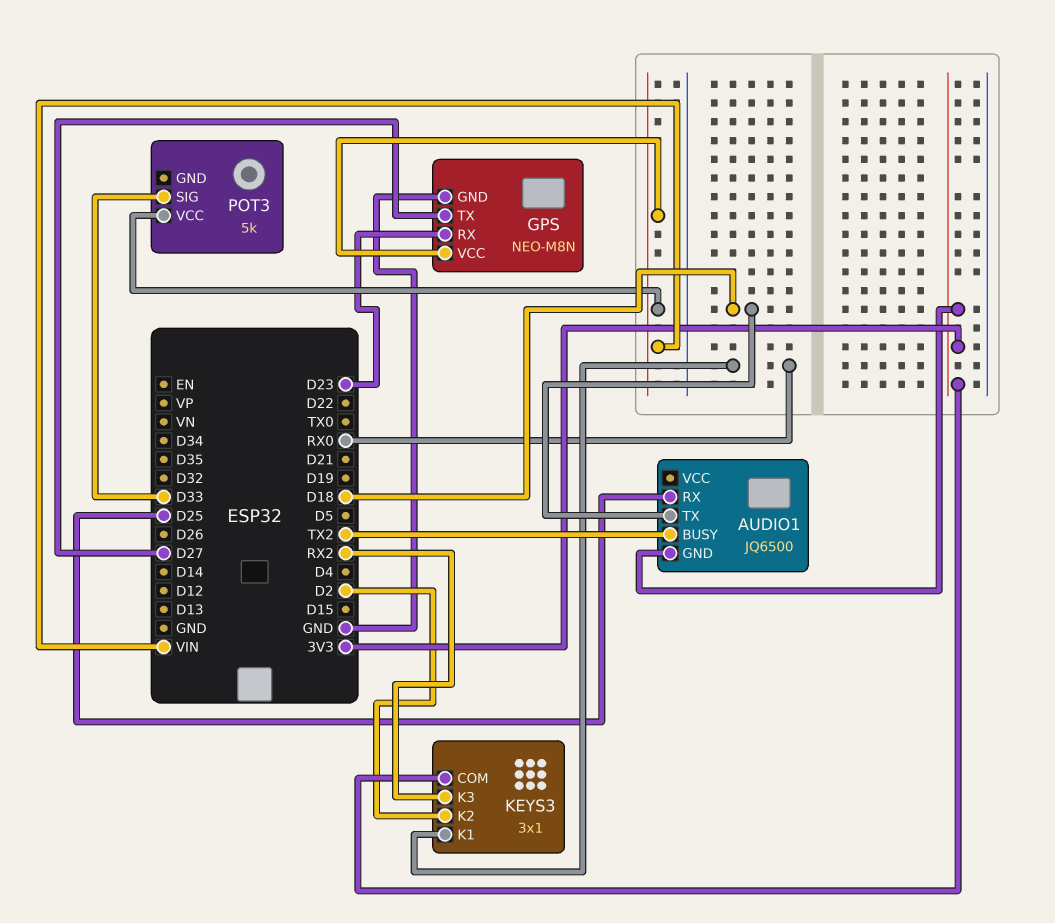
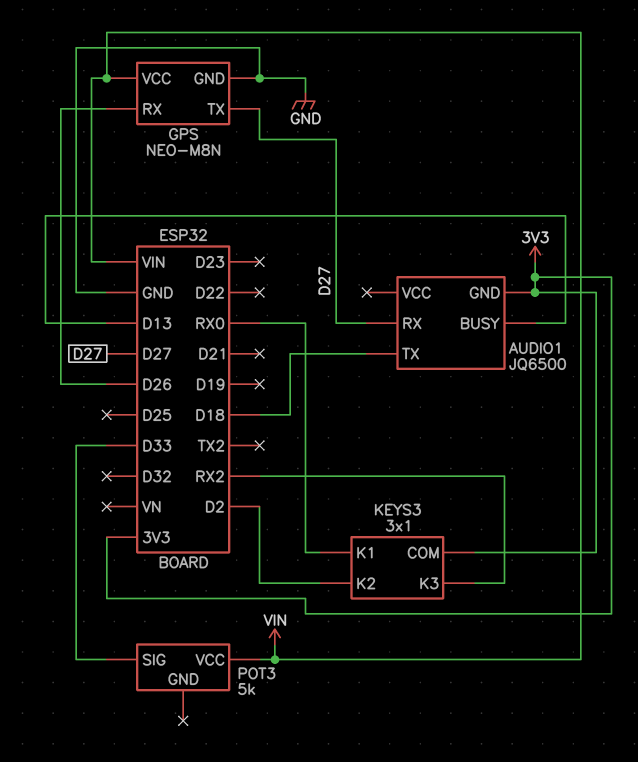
AUDIO1 pin BUSY: TX2 -> D13
AUDIO1 pin RX: D25 -> D27
GPS pin RX: D23 -> D26

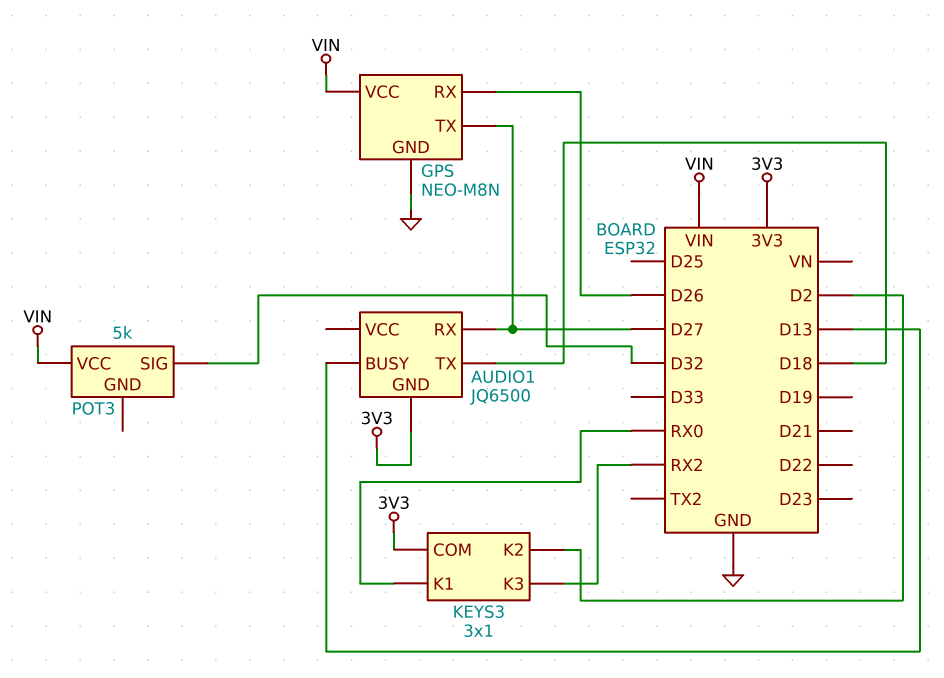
POT3 pin SIG: D33 -> D32

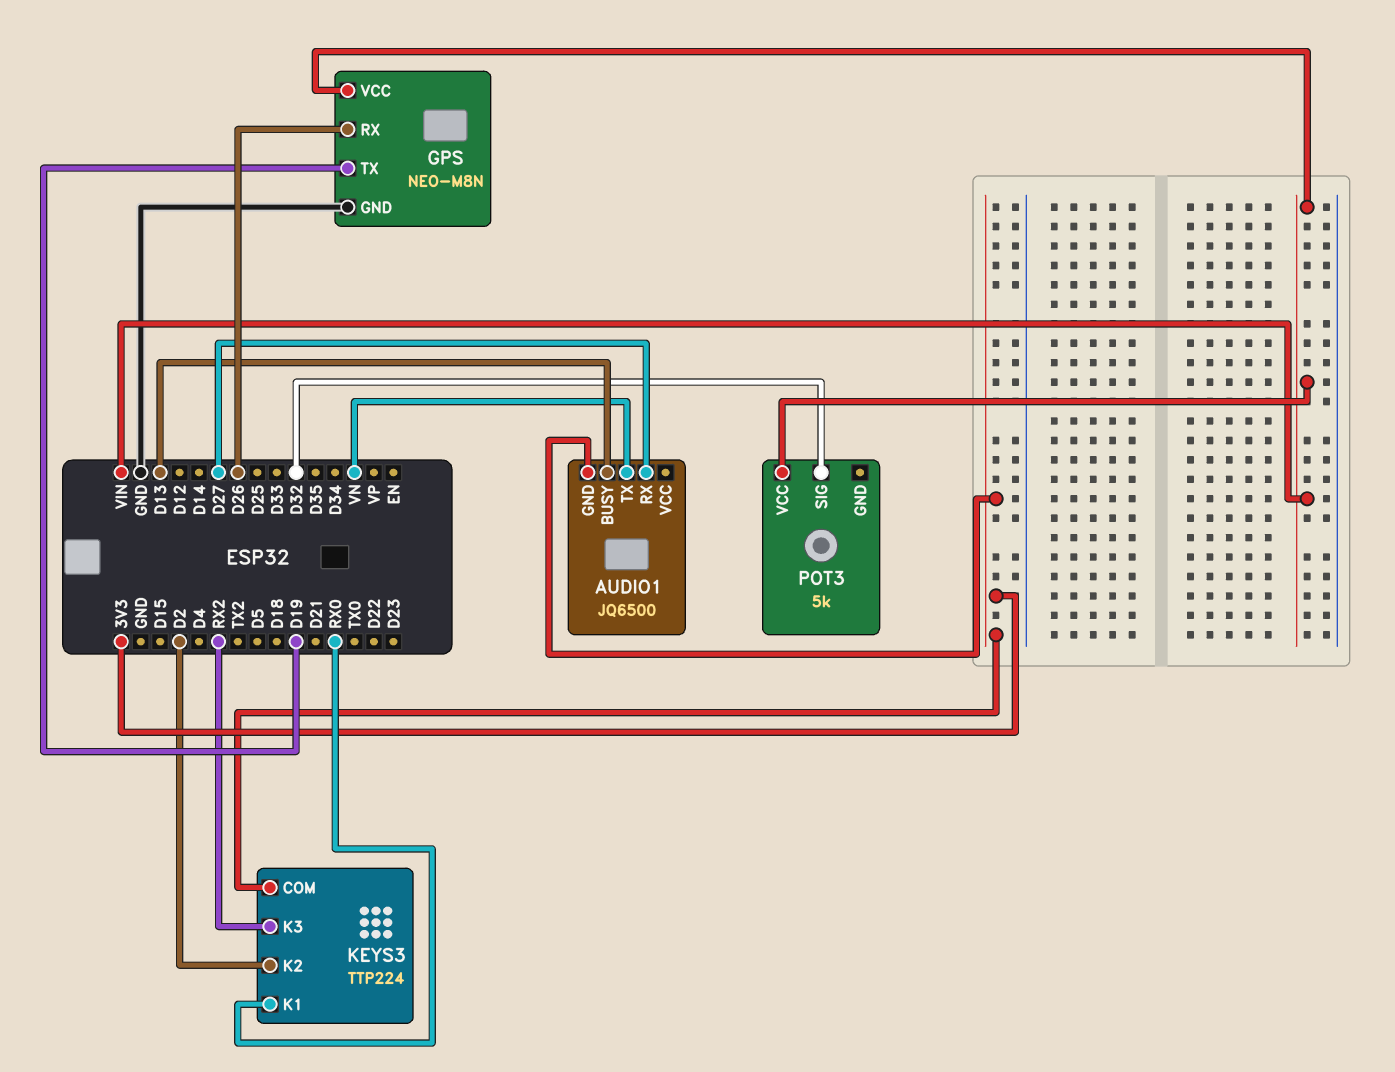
AUDIO1 pin TX: D18 -> VN
GPS pin TX: D27 -> D19
KEYS3: 3x1 -> TTP224

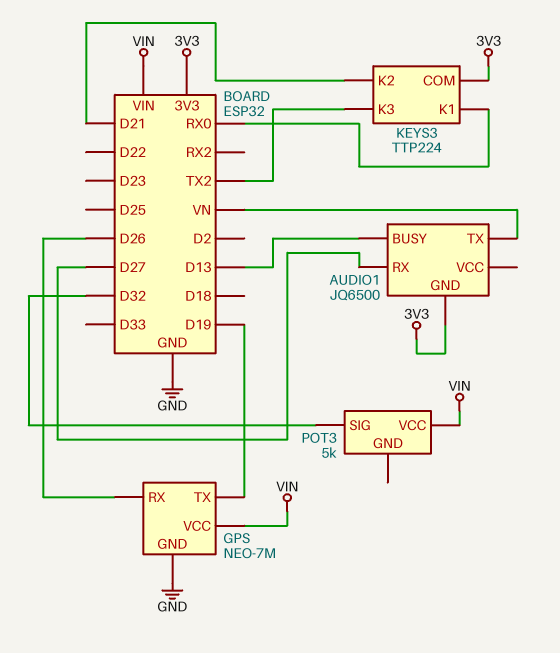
GPS: NEO-M8N -> NEO-7M
KEYS3 pin K2: D2 -> D21
KEYS3 pin K3: RX2 -> TX2

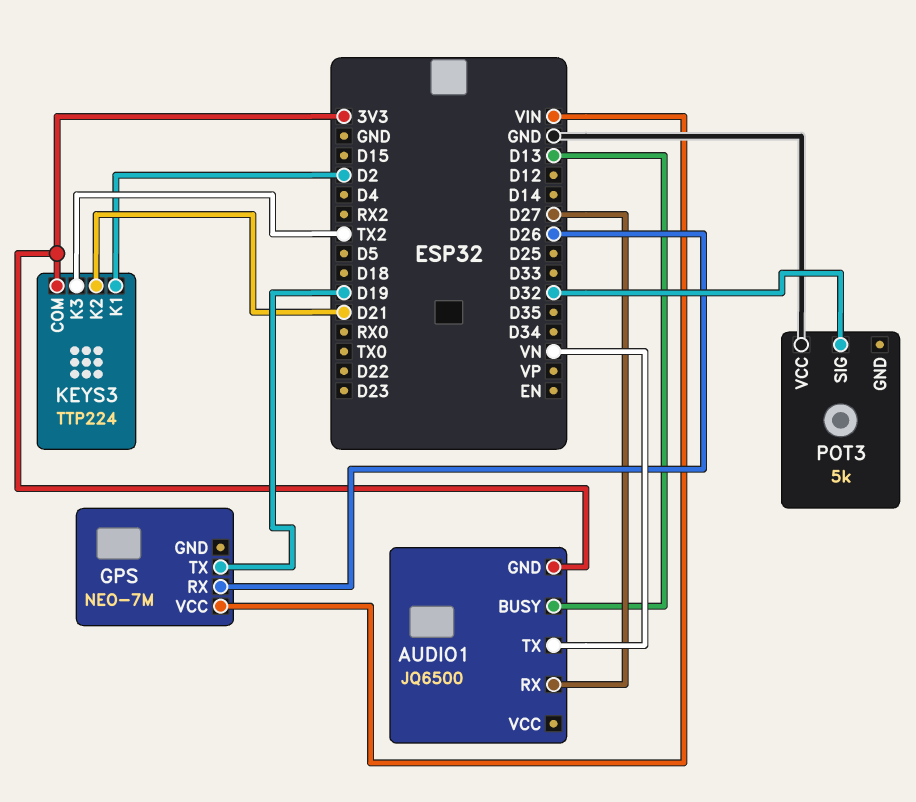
GPS pin GND: GND -> none
KEYS3 pin K1: RX0 -> D2
POT3 pin VCC: VIN -> GND

